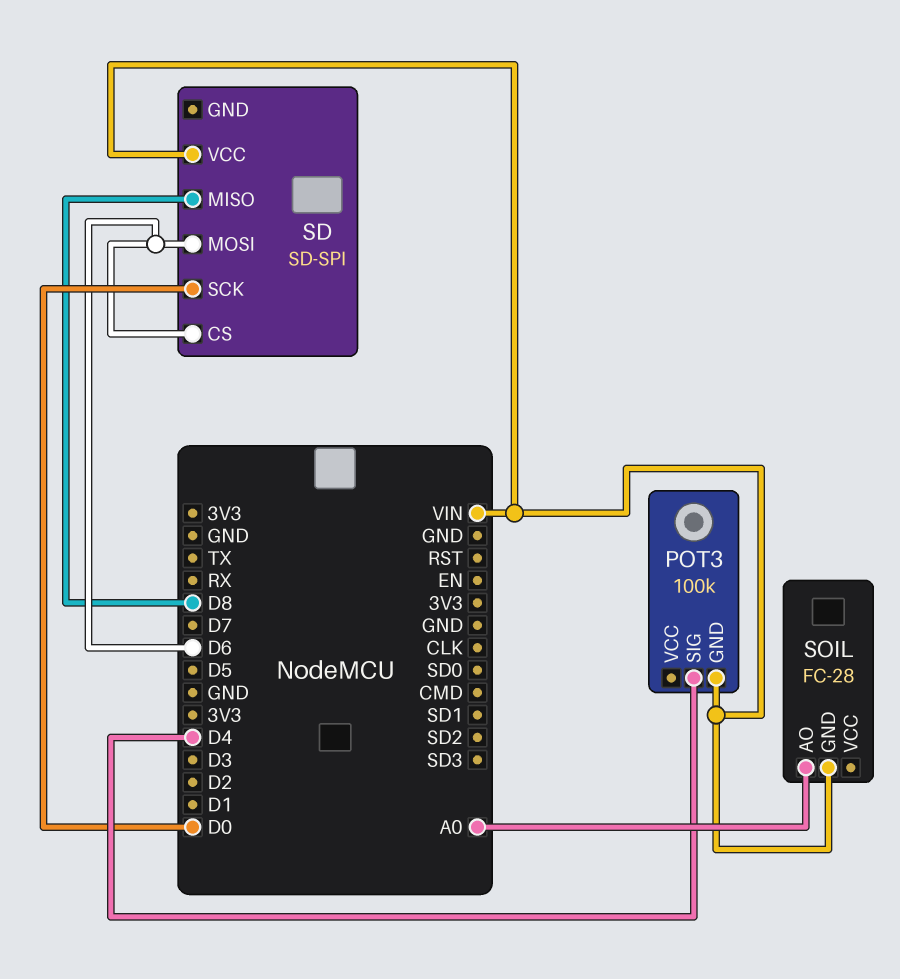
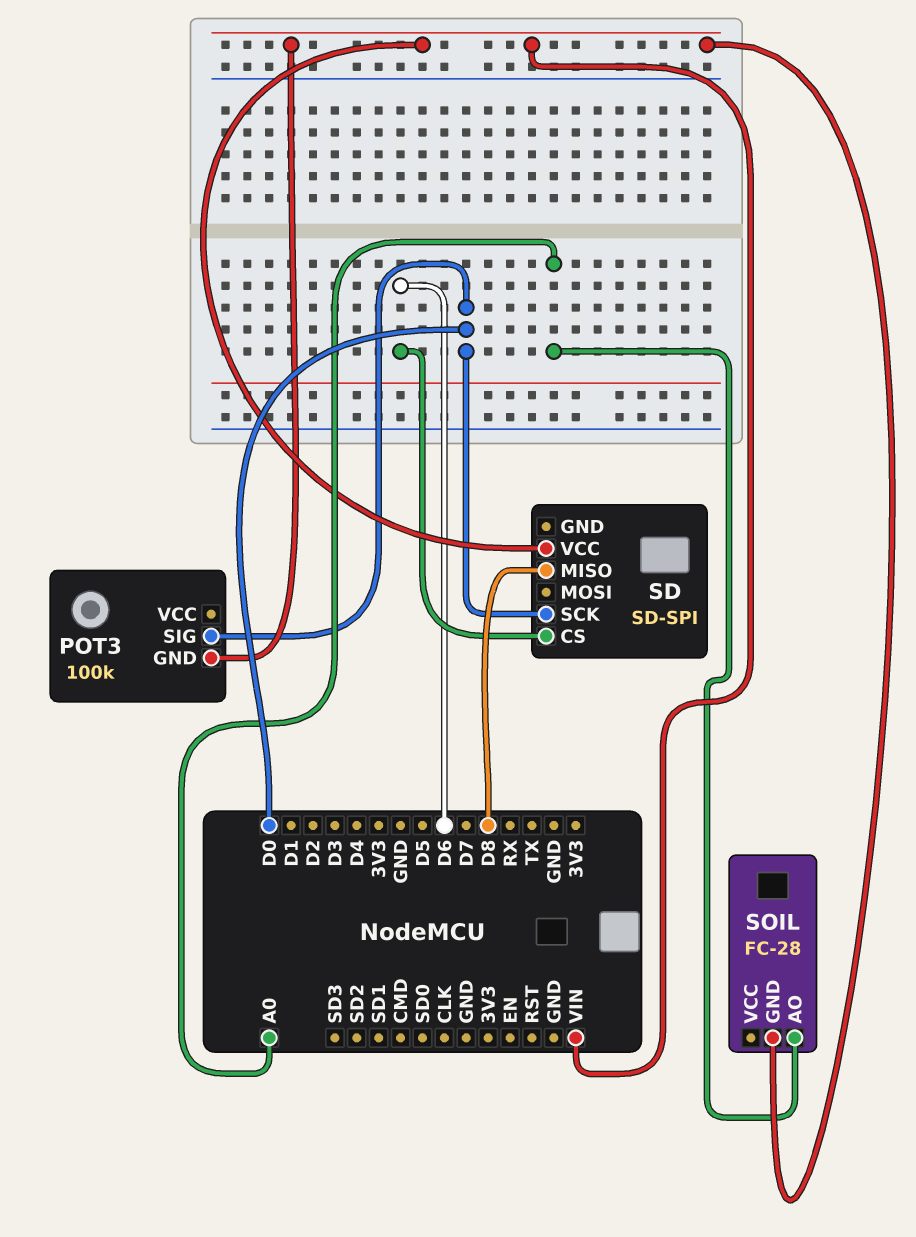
POT3 pin SIG: D4 -> D0
SD pin MOSI: D6 -> none

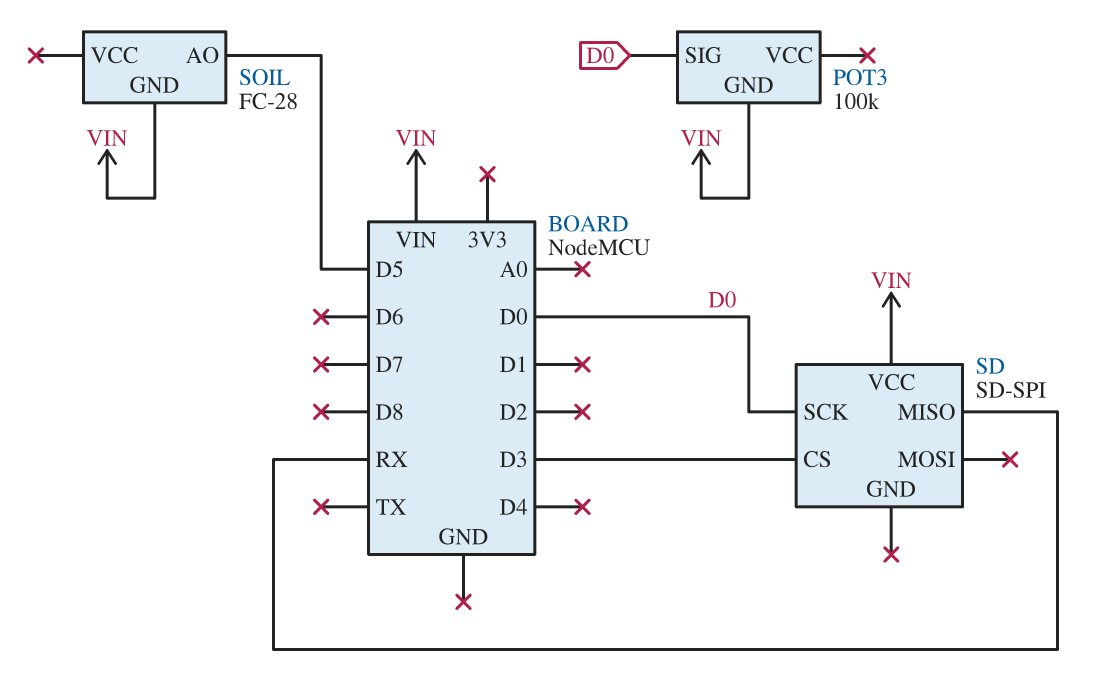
SD pin CS: D6 -> D3
SD pin MISO: D8 -> RX
SOIL pin AO: A0 -> D5

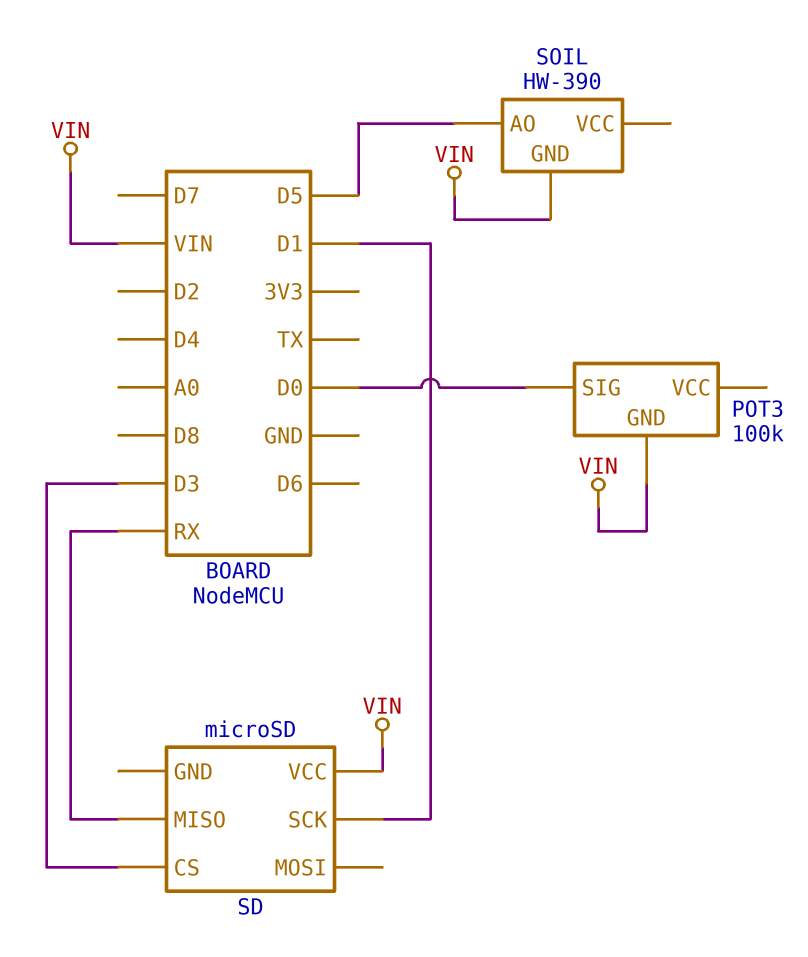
SD: SD-SPI -> microSD
SD pin SCK: D0 -> D1
SOIL: FC-28 -> HW-390

